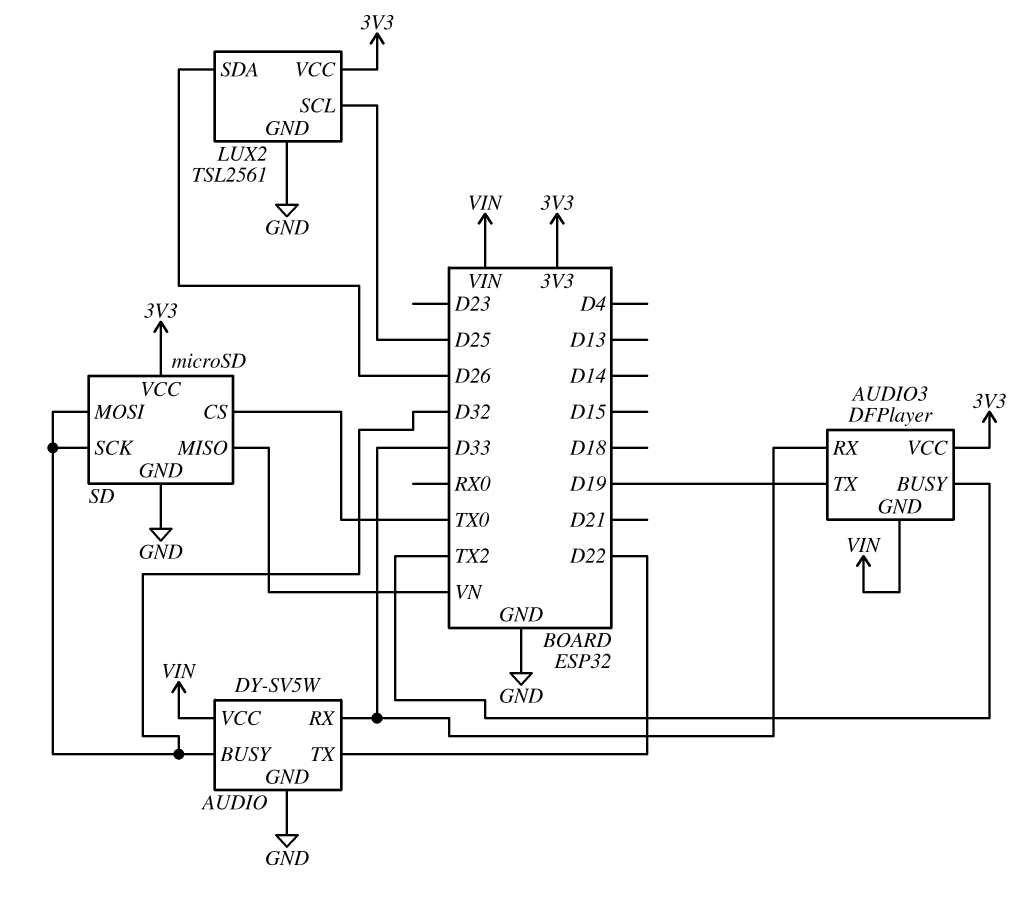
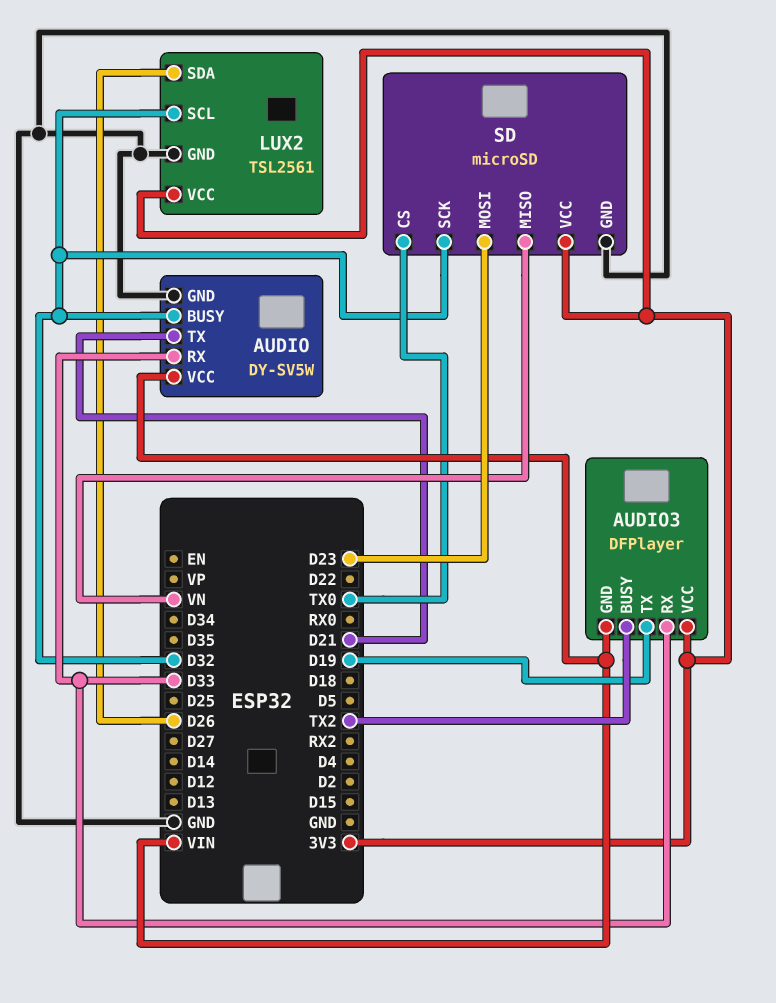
AUDIO pin TX: D22 -> D21
LUX2 pin SCL: D25 -> D32
SD pin MOSI: D32 -> D23

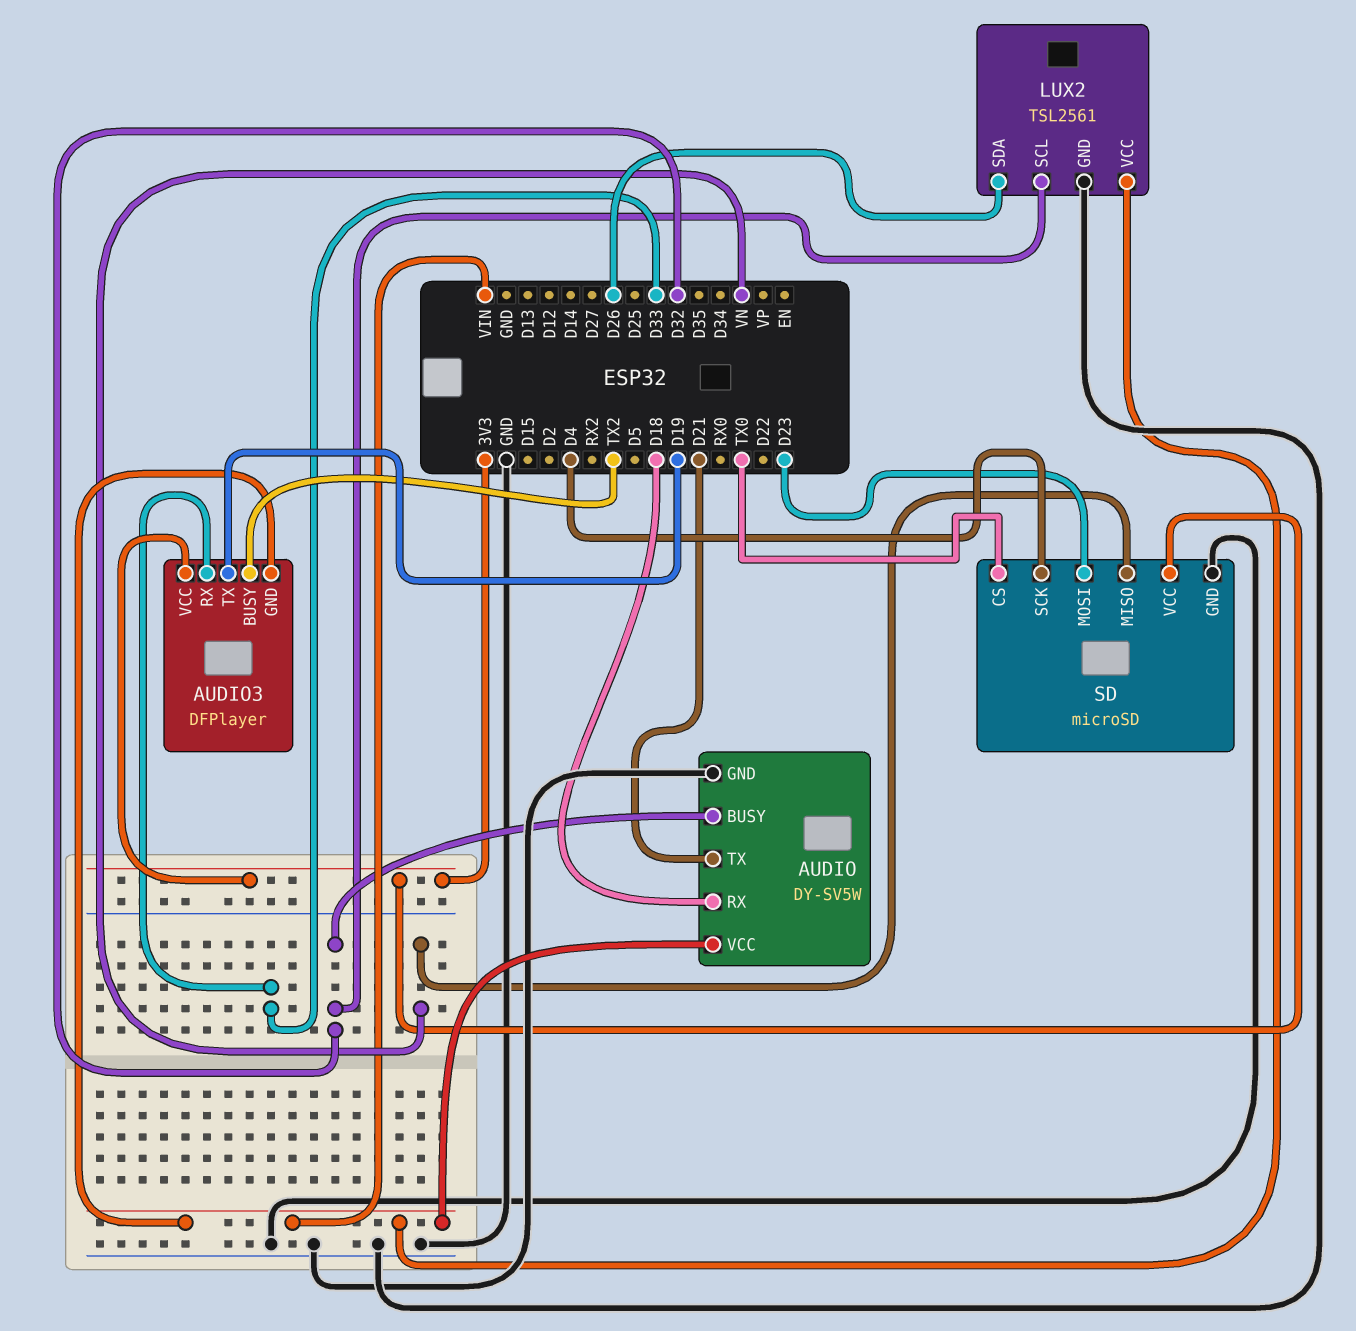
AUDIO pin RX: D33 -> D18
LUX2 pin VCC: 3V3 -> VIN
SD pin SCK: D32 -> D4

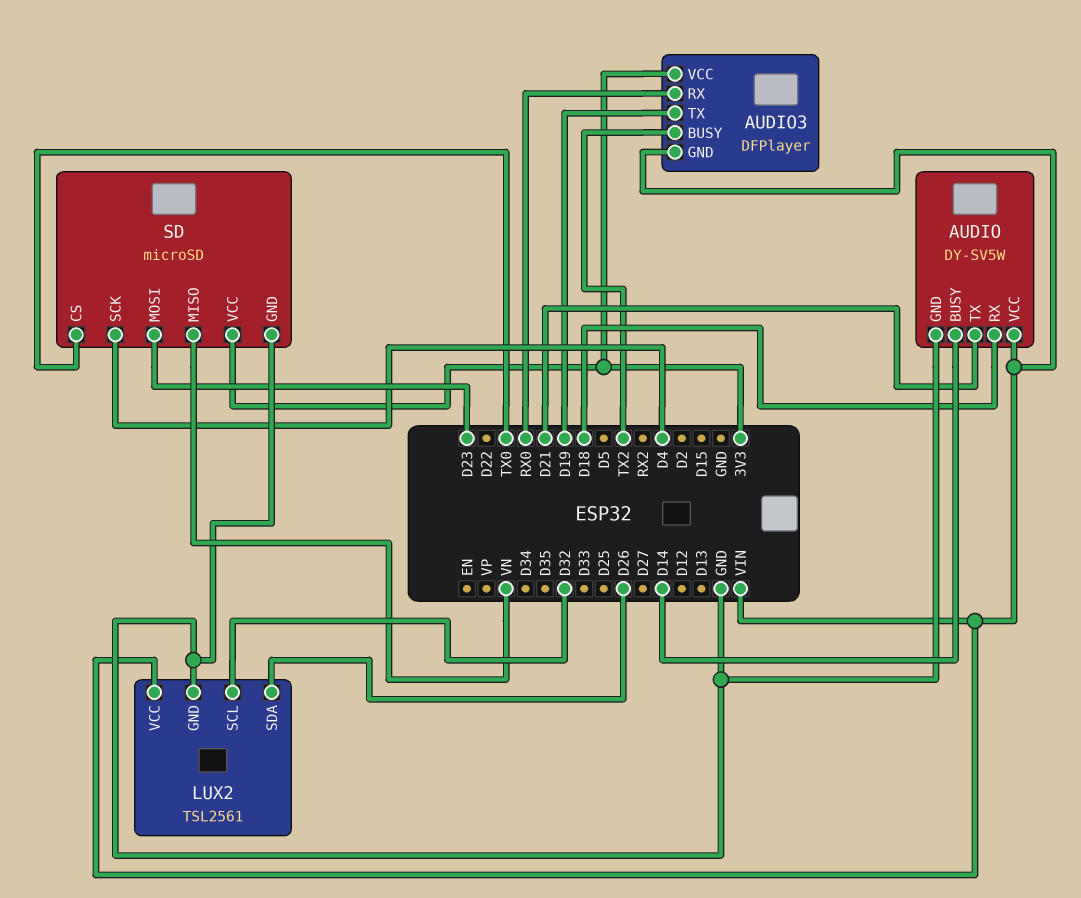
AUDIO pin BUSY: D32 -> D14
AUDIO3 pin RX: D33 -> RX0

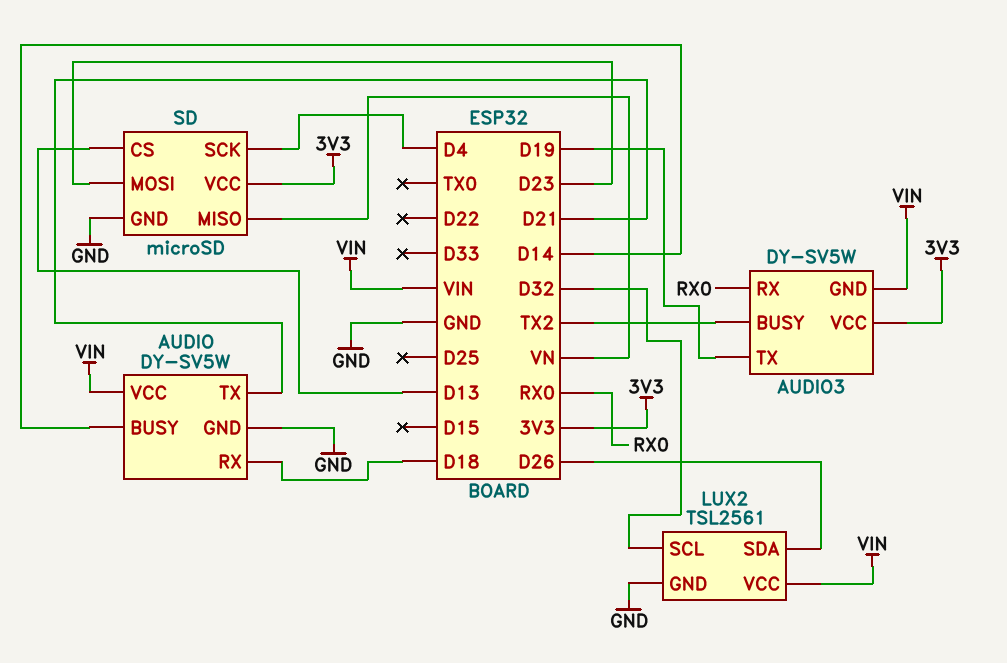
AUDIO3: DFPlayer -> DY-SV5W
SD pin CS: TX0 -> D13

